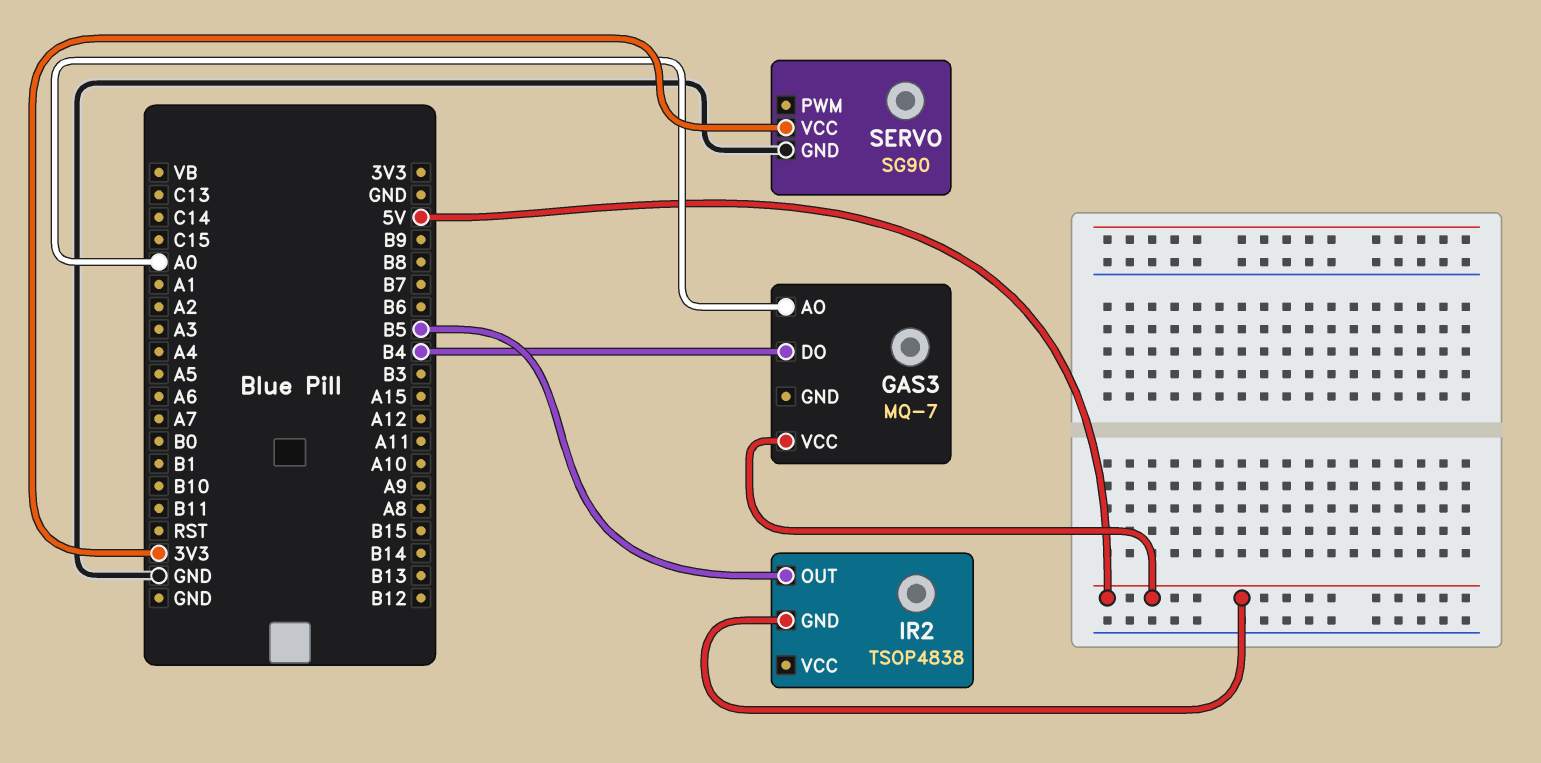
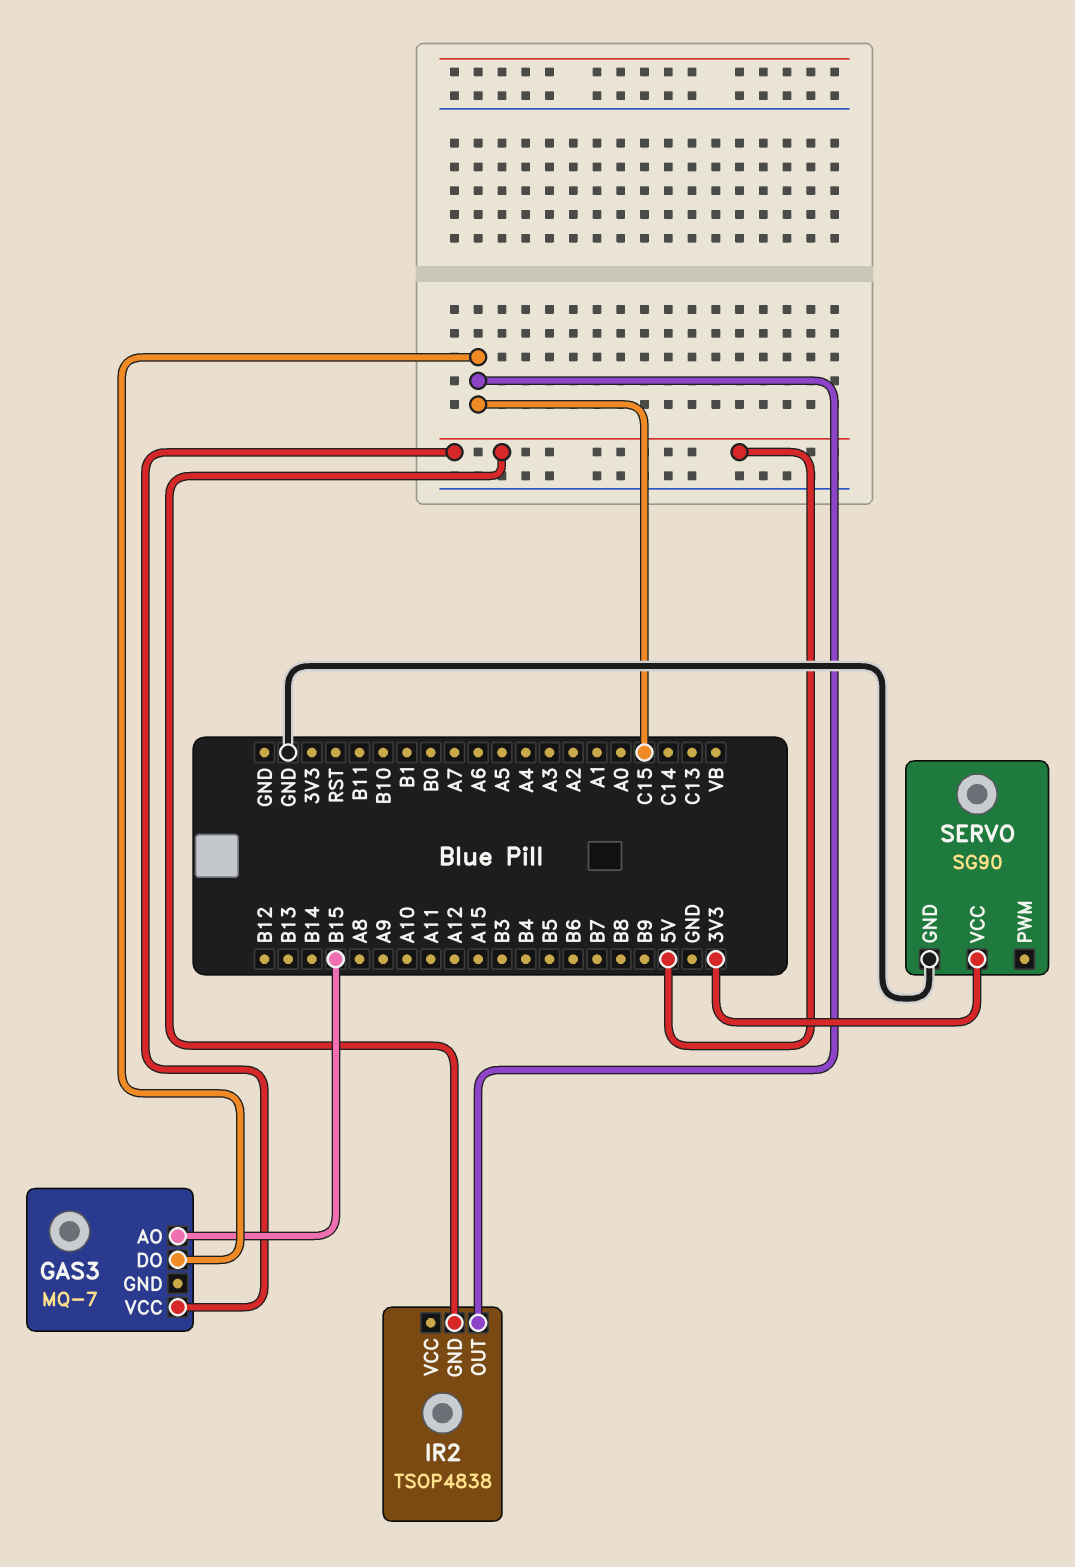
GAS3 pin AO: A0 -> B15
GAS3 pin DO: B4 -> C15
IR2 pin OUT: B5 -> C15

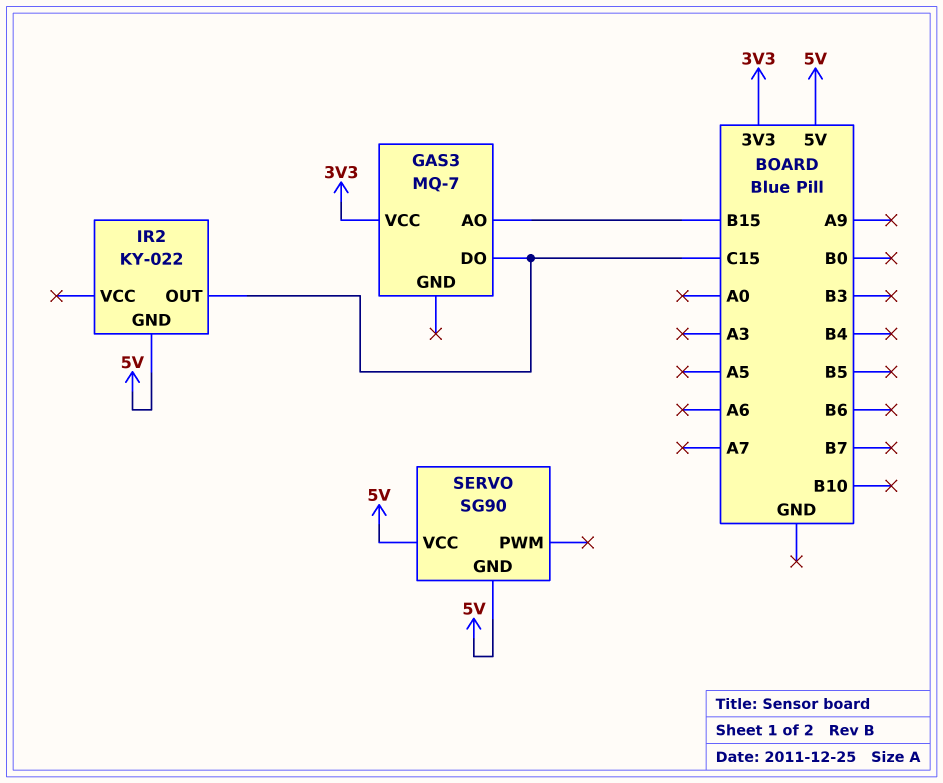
GAS3 pin VCC: 5V -> 3V3
IR2: TSOP4838 -> KY-022
SERVO pin GND: GND -> 5V
SERVO pin VCC: 3V3 -> 5V

